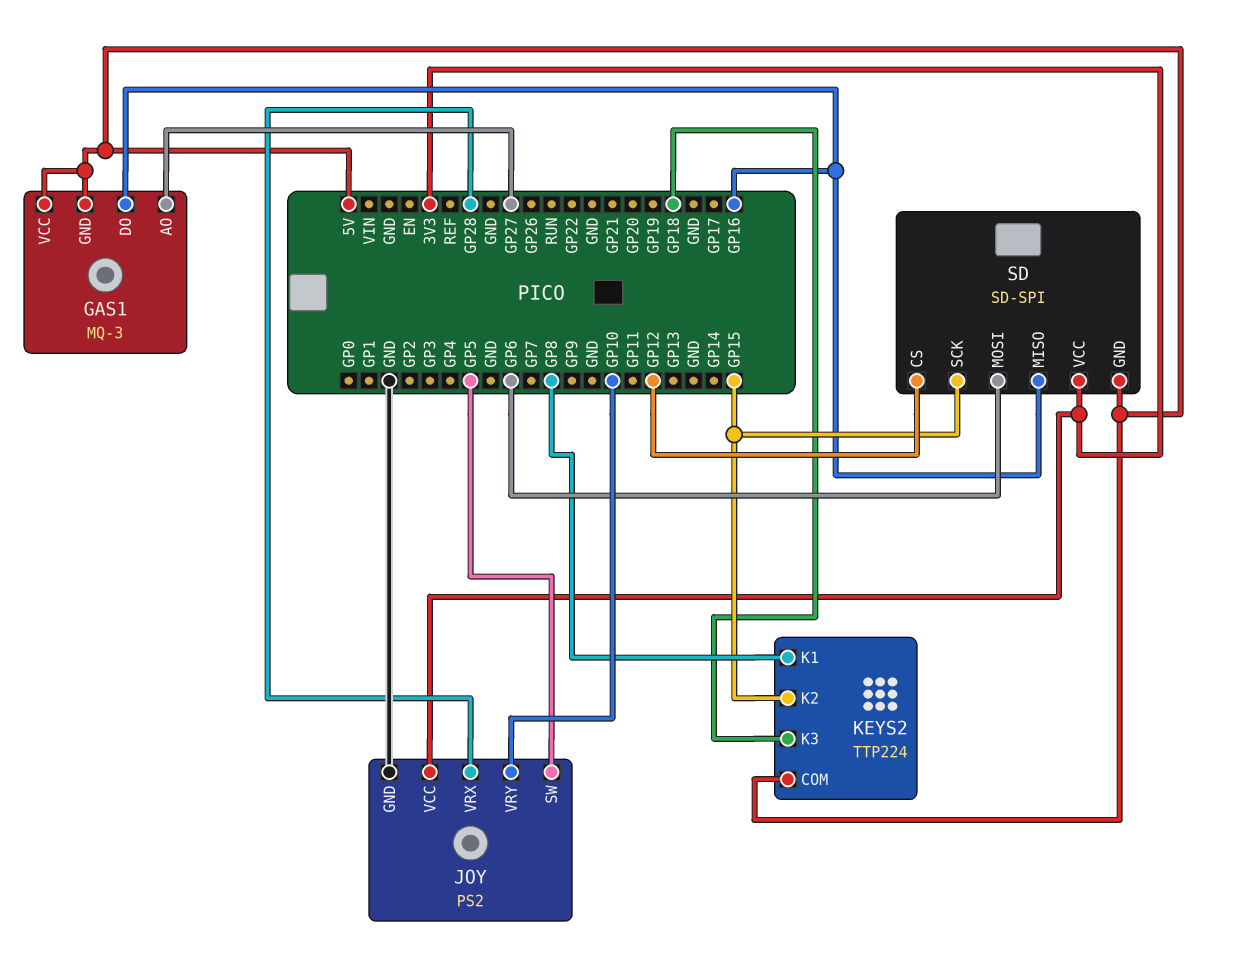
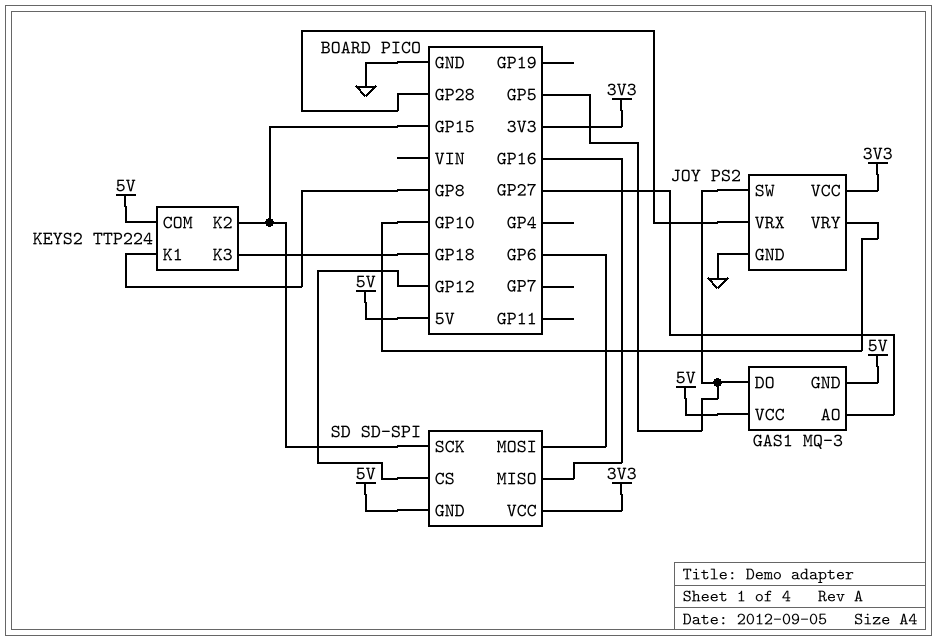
GAS1 pin DO: GP16 -> GP5

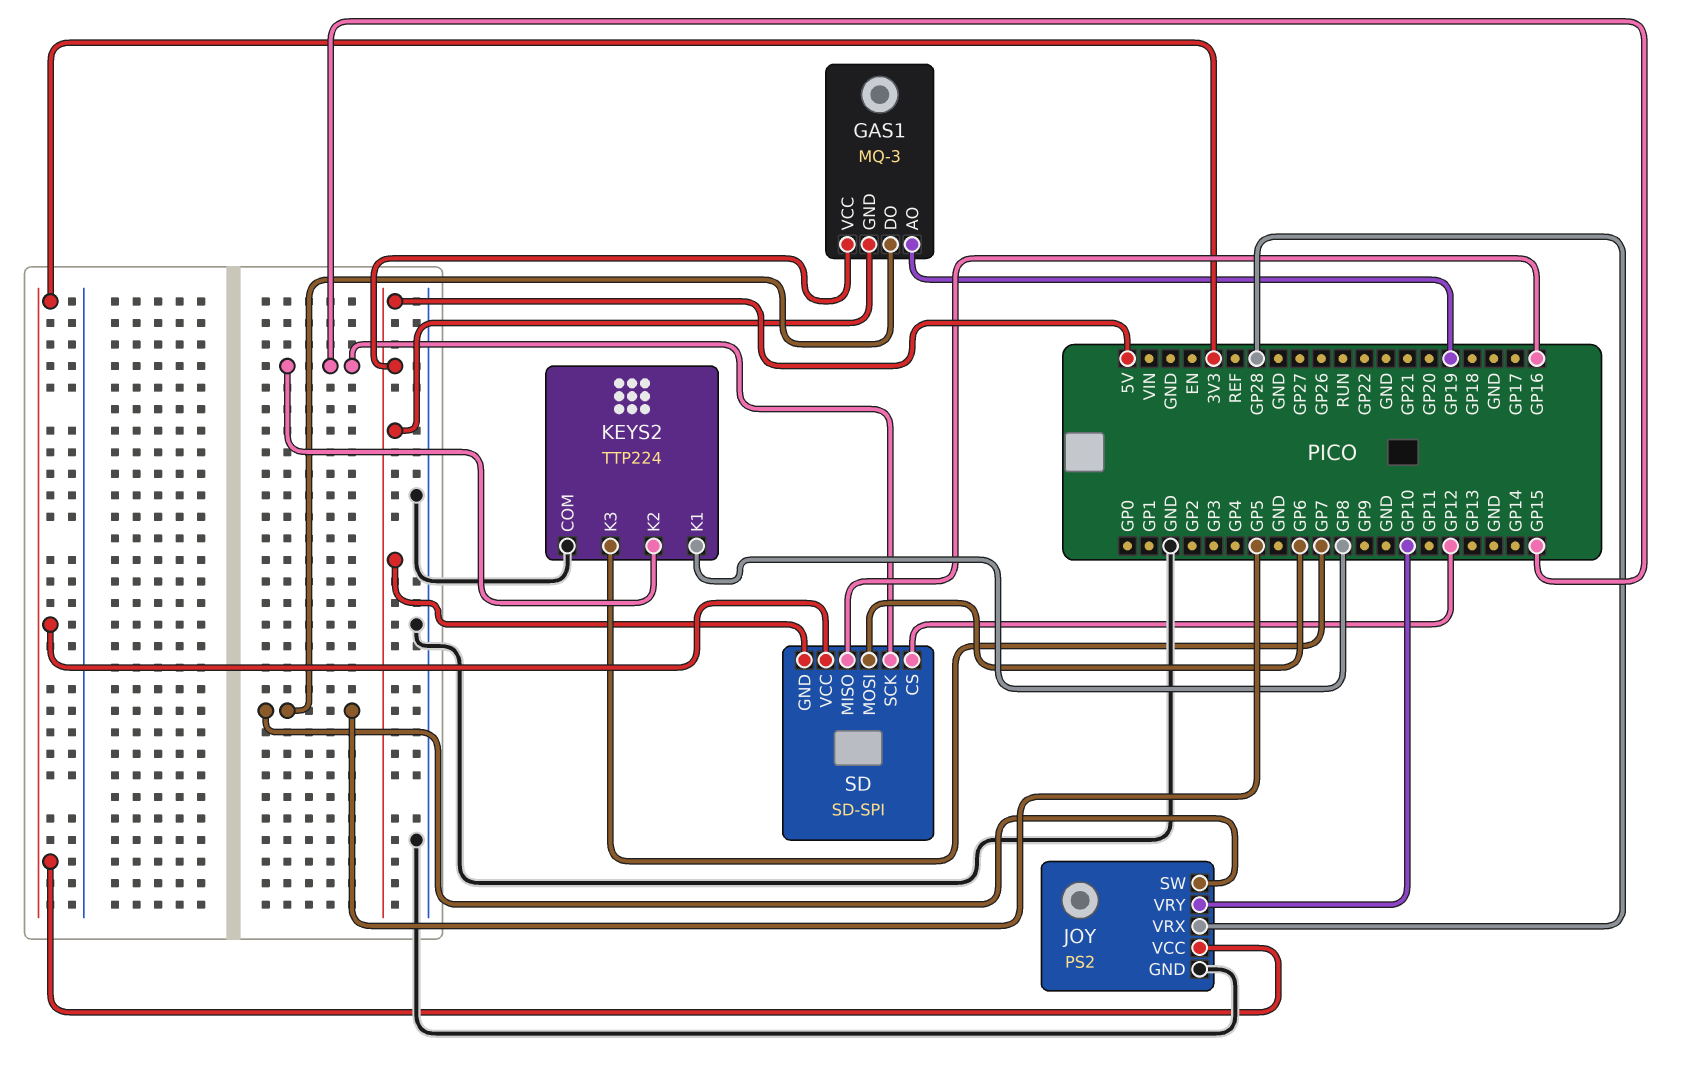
GAS1 pin AO: GP27 -> GP19
KEYS2 pin COM: 5V -> GND
KEYS2 pin K3: GP18 -> GP7

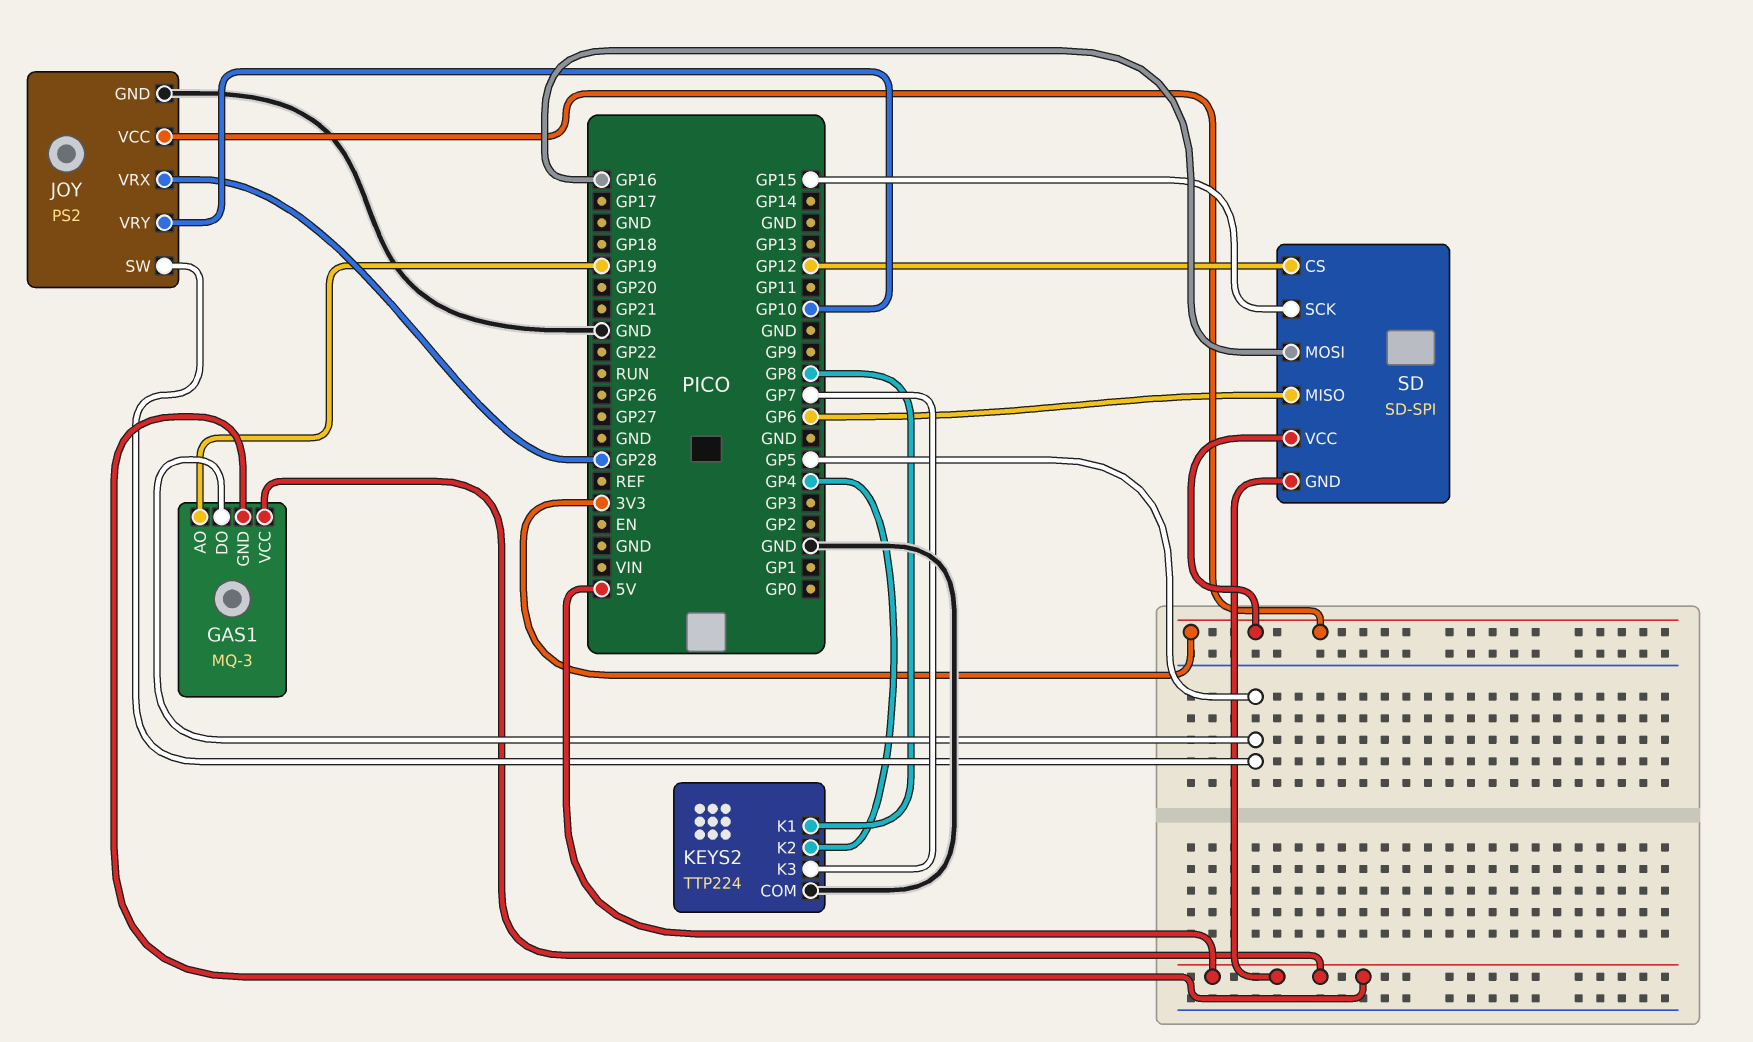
KEYS2 pin K2: GP15 -> GP4
SD pin MISO: GP16 -> GP6
SD pin MOSI: GP6 -> GP16

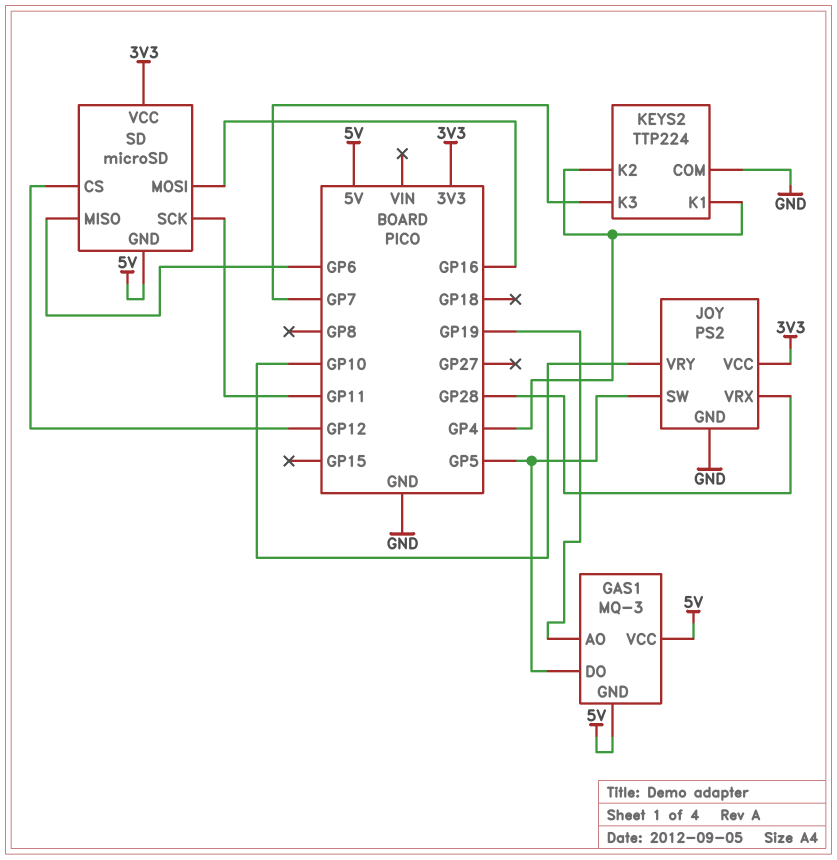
KEYS2 pin K1: GP8 -> GP4
SD: SD-SPI -> microSD
SD pin SCK: GP15 -> GP11

